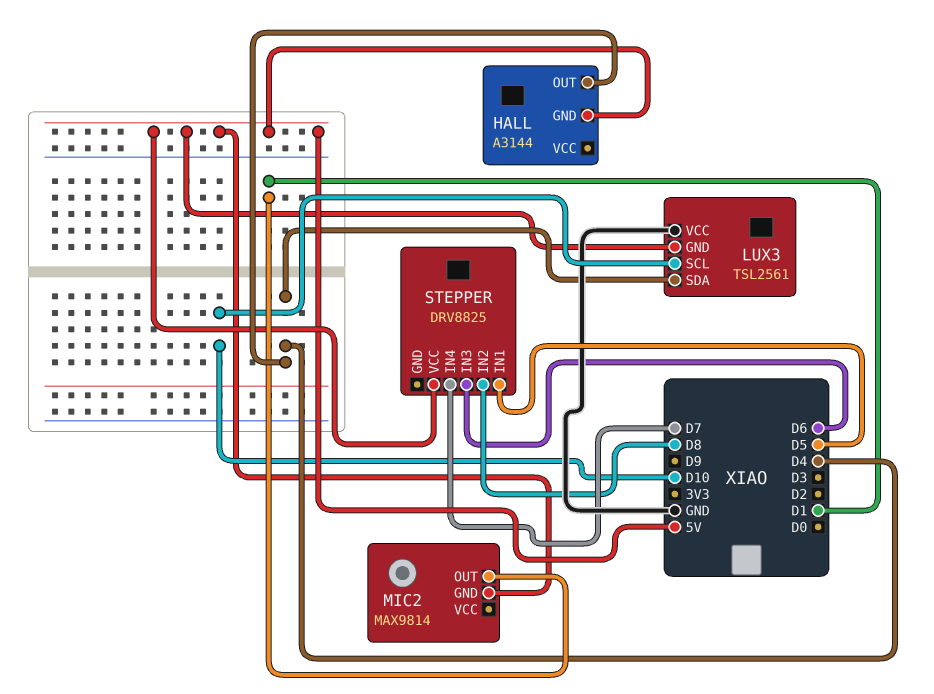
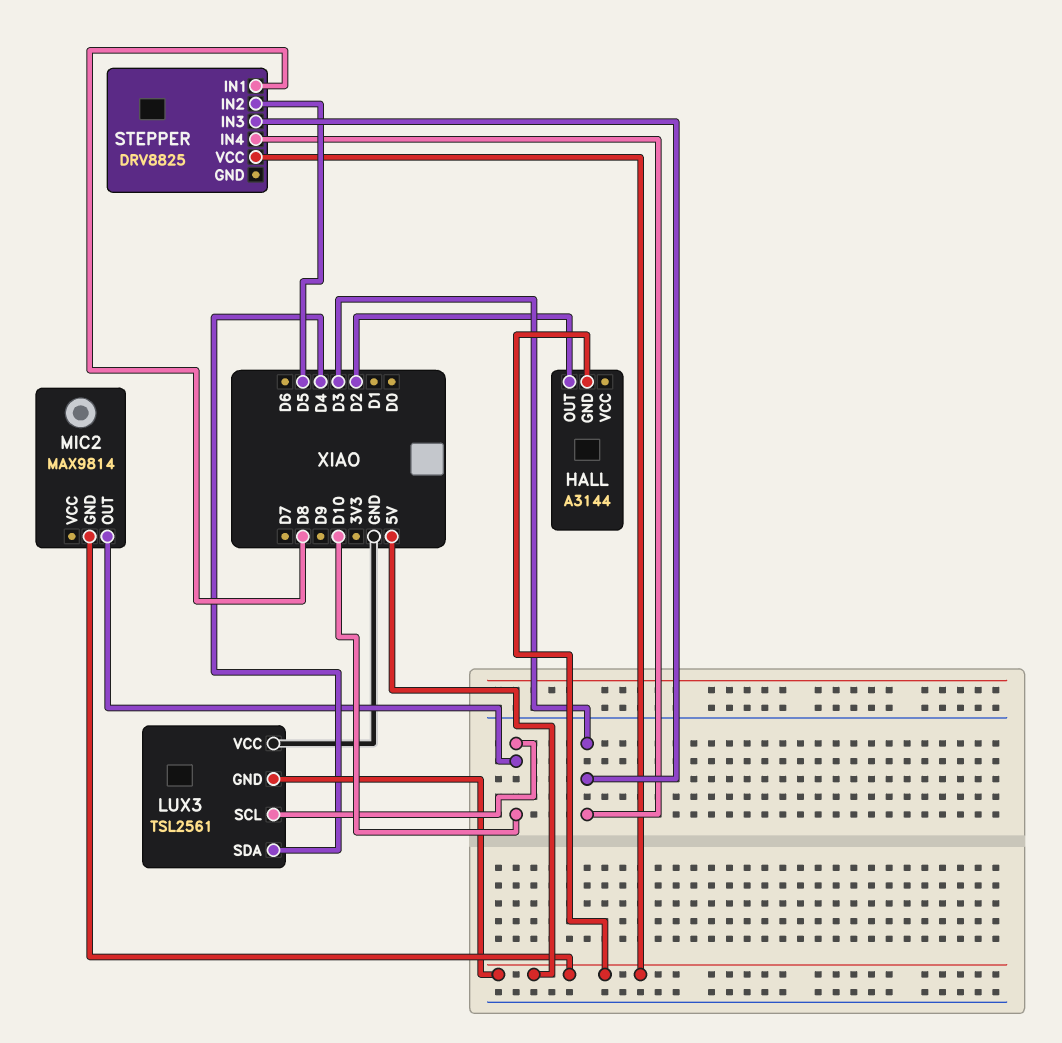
HALL pin OUT: D4 -> D2
MIC2 pin OUT: D1 -> D10
STEPPER pin IN1: D5 -> D8
STEPPER pin IN2: D8 -> D5
STEPPER pin IN3: D6 -> D3
STEPPER pin IN4: D7 -> D3

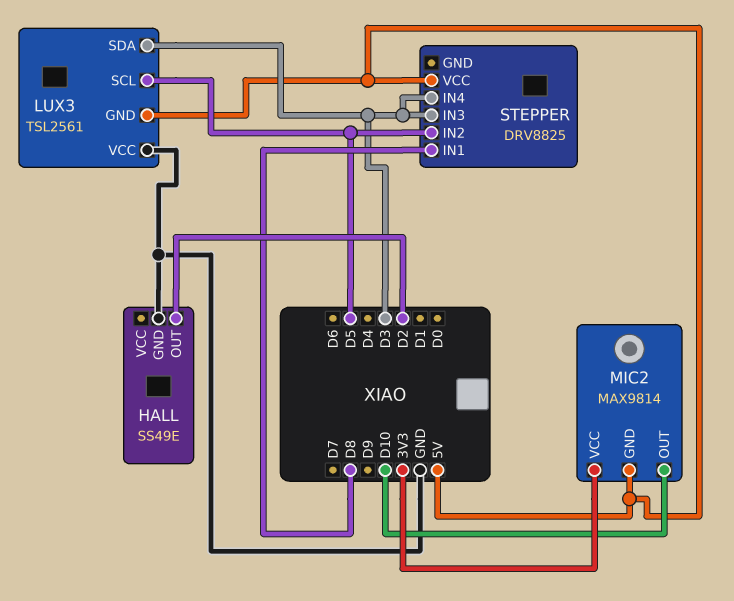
HALL: A3144 -> SS49E
HALL pin GND: 5V -> GND
LUX3 pin SCL: D10 -> D5
LUX3 pin SDA: D4 -> D3
MIC2 pin VCC: none -> 3V3

